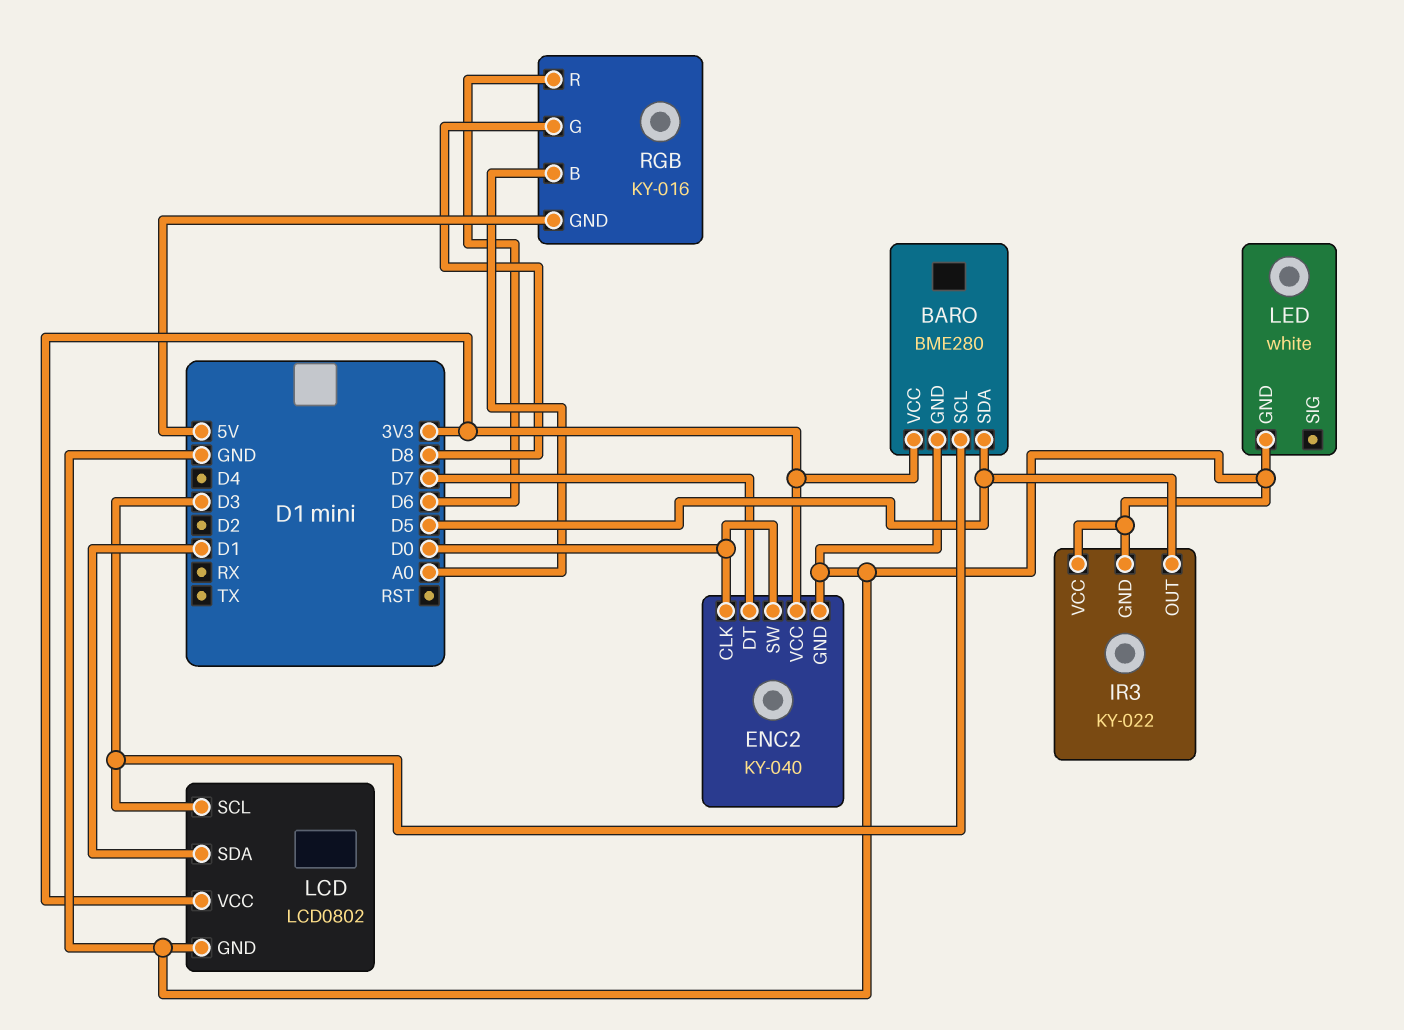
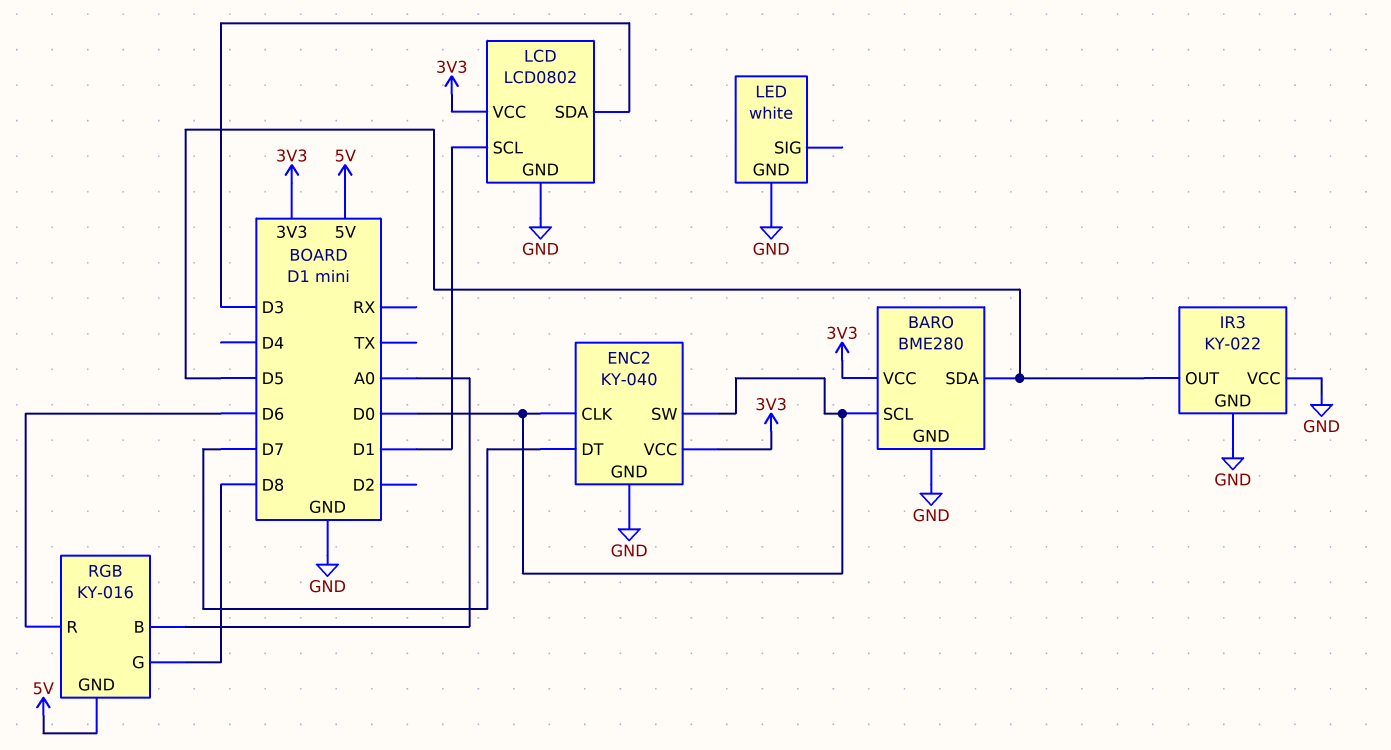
BARO pin SCL: D3 -> D0
LCD pin SCL: D3 -> D1
LCD pin SDA: D1 -> D3

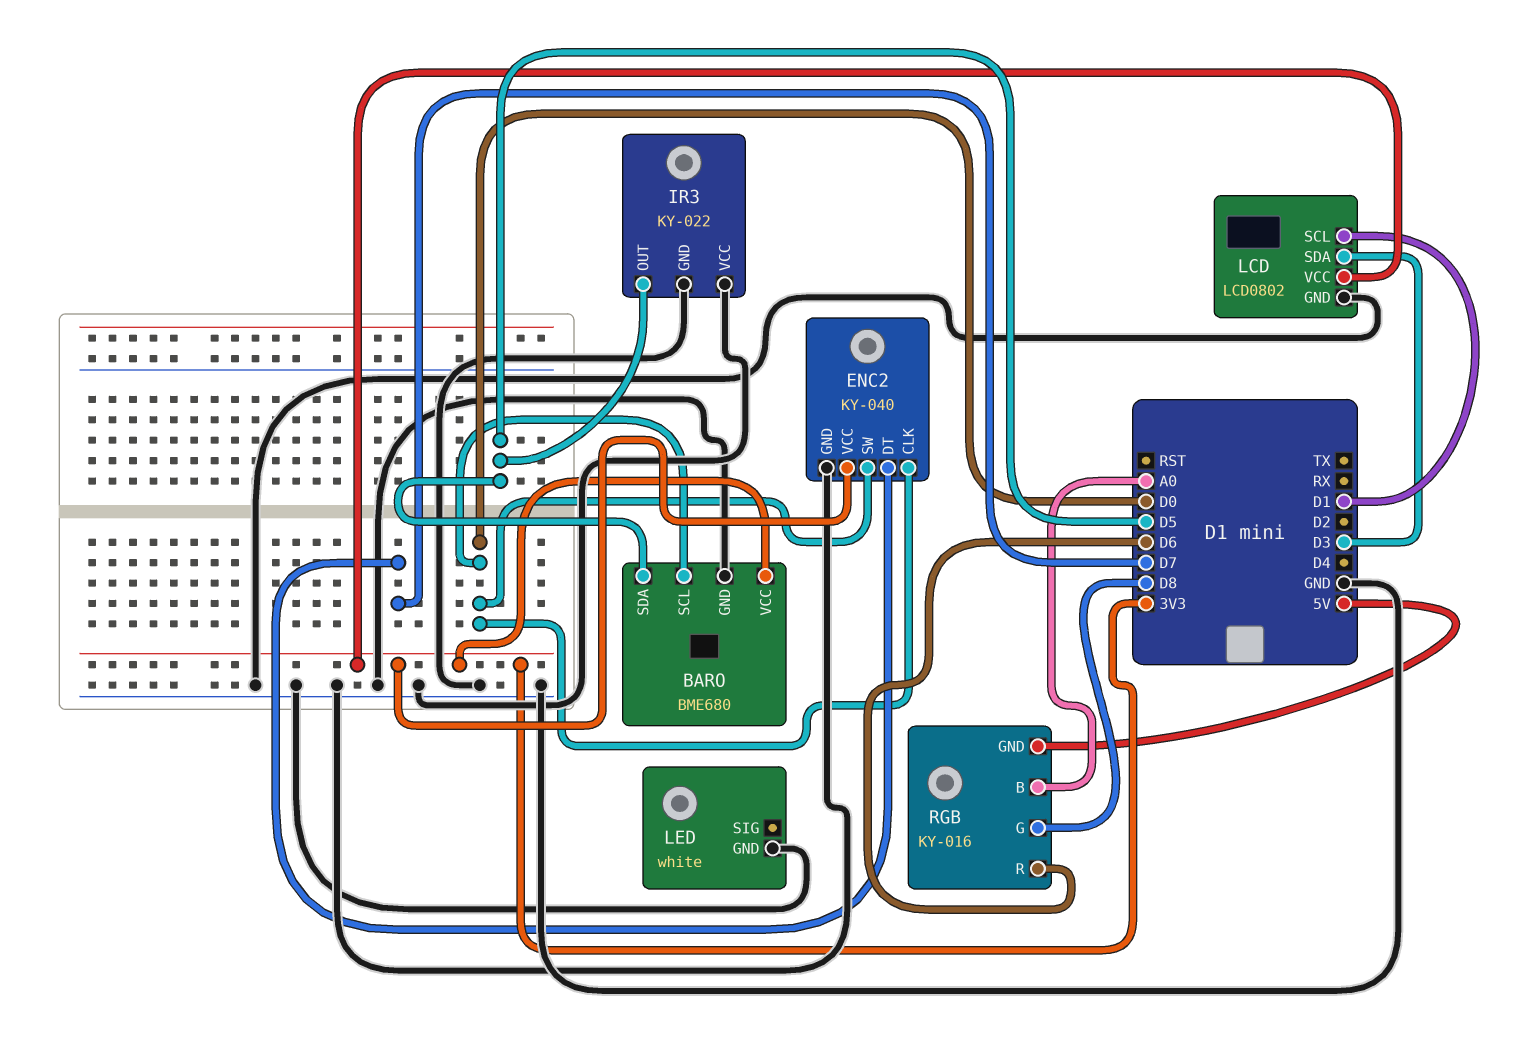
BARO: BME280 -> BME680

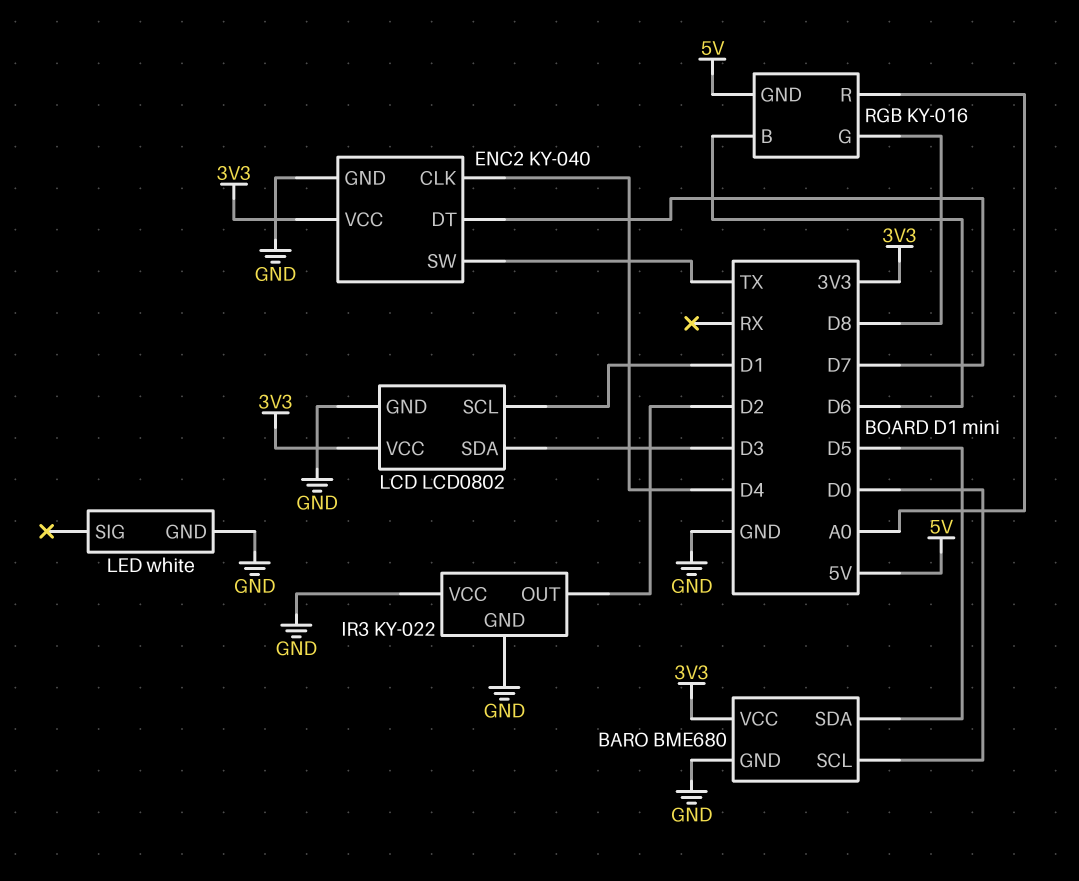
ENC2 pin CLK: D0 -> D4
ENC2 pin SW: D0 -> TX
IR3 pin OUT: D5 -> D2
RGB pin B: A0 -> D6
RGB pin R: D6 -> A0

